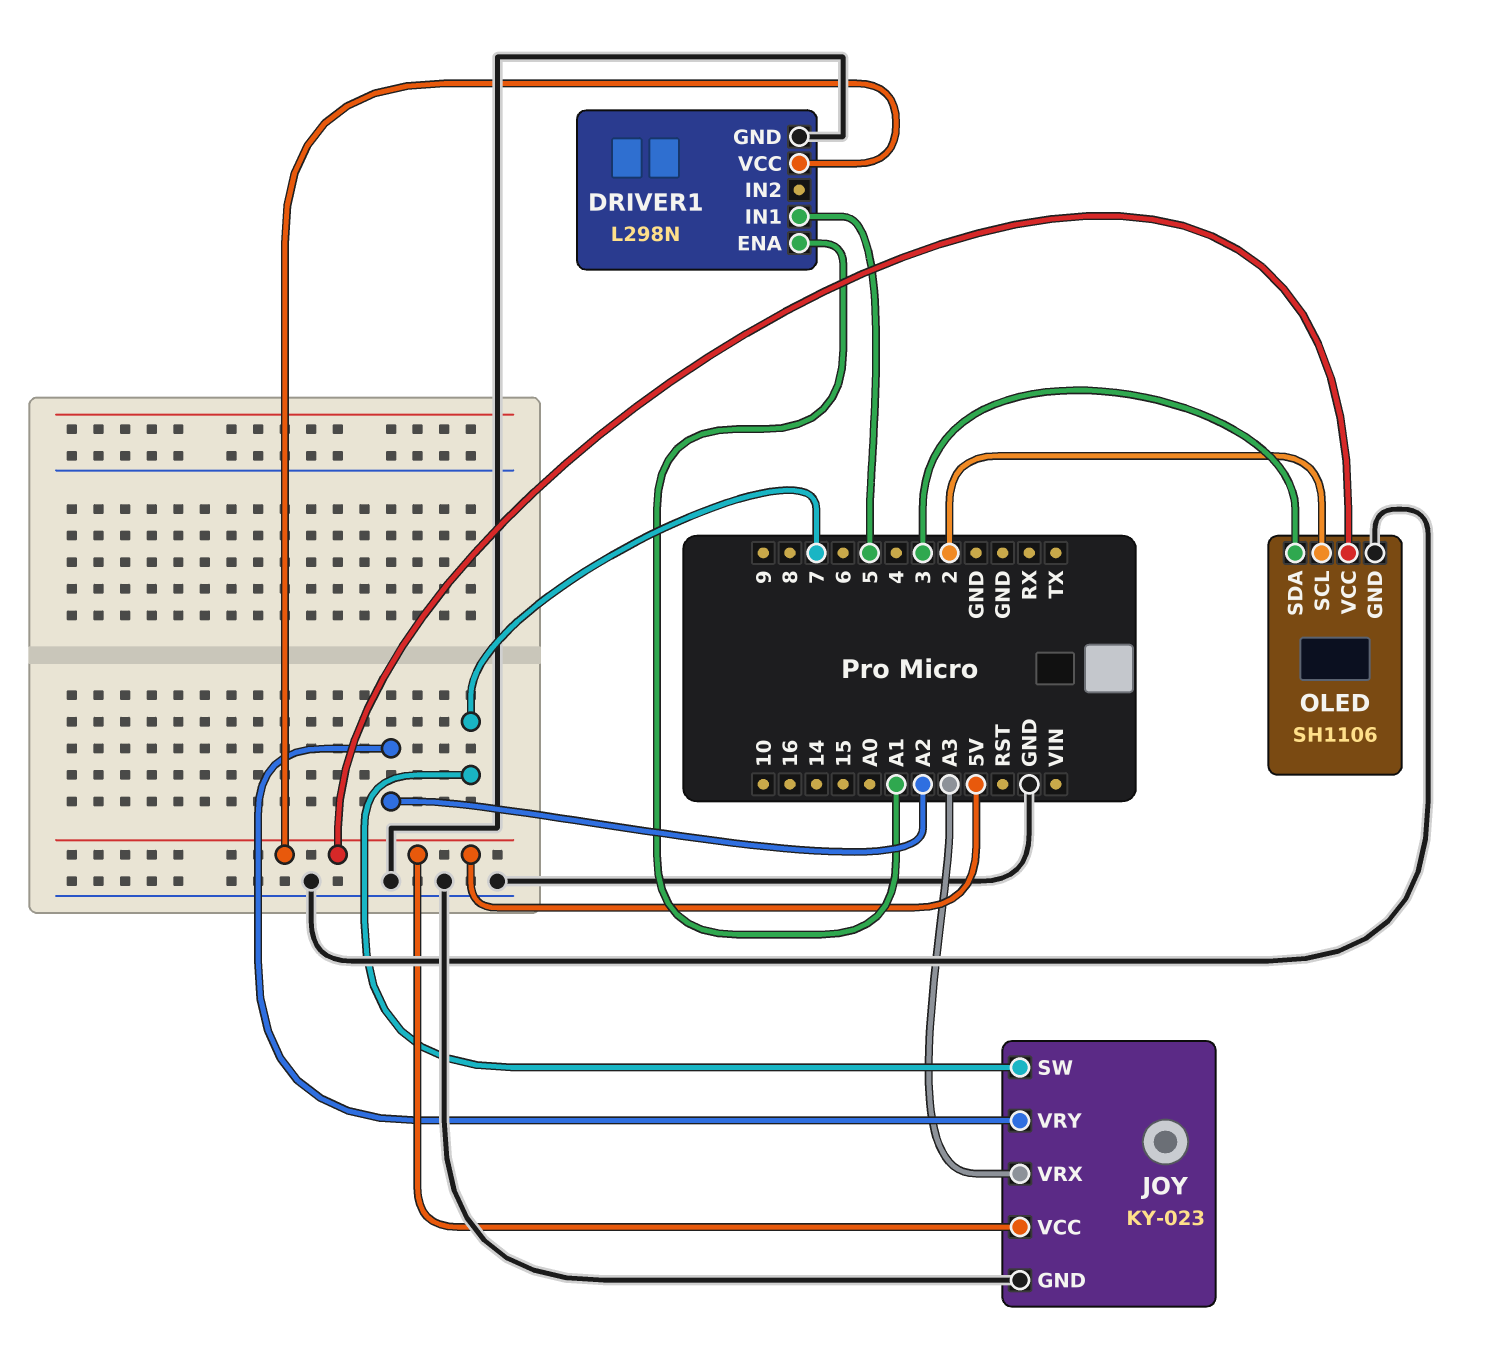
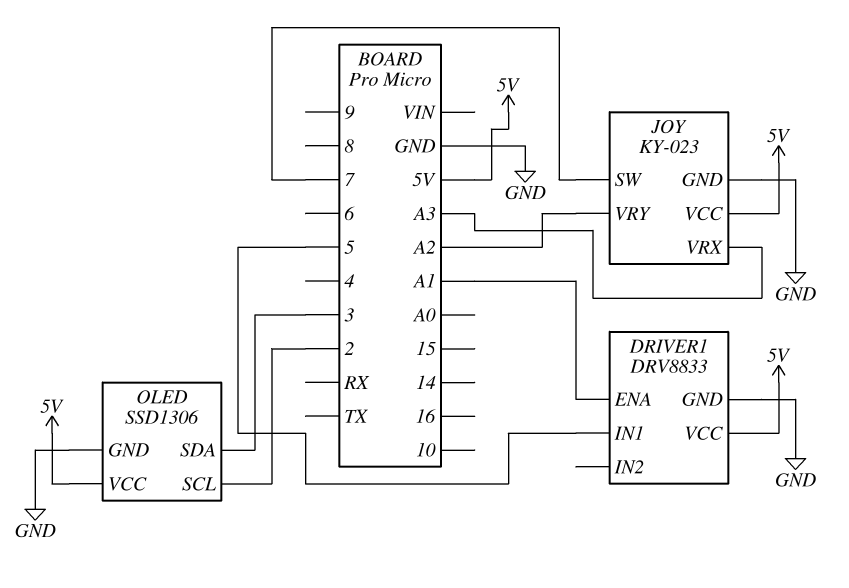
DRIVER1: L298N -> DRV8833
OLED: SH1106 -> SSD1306

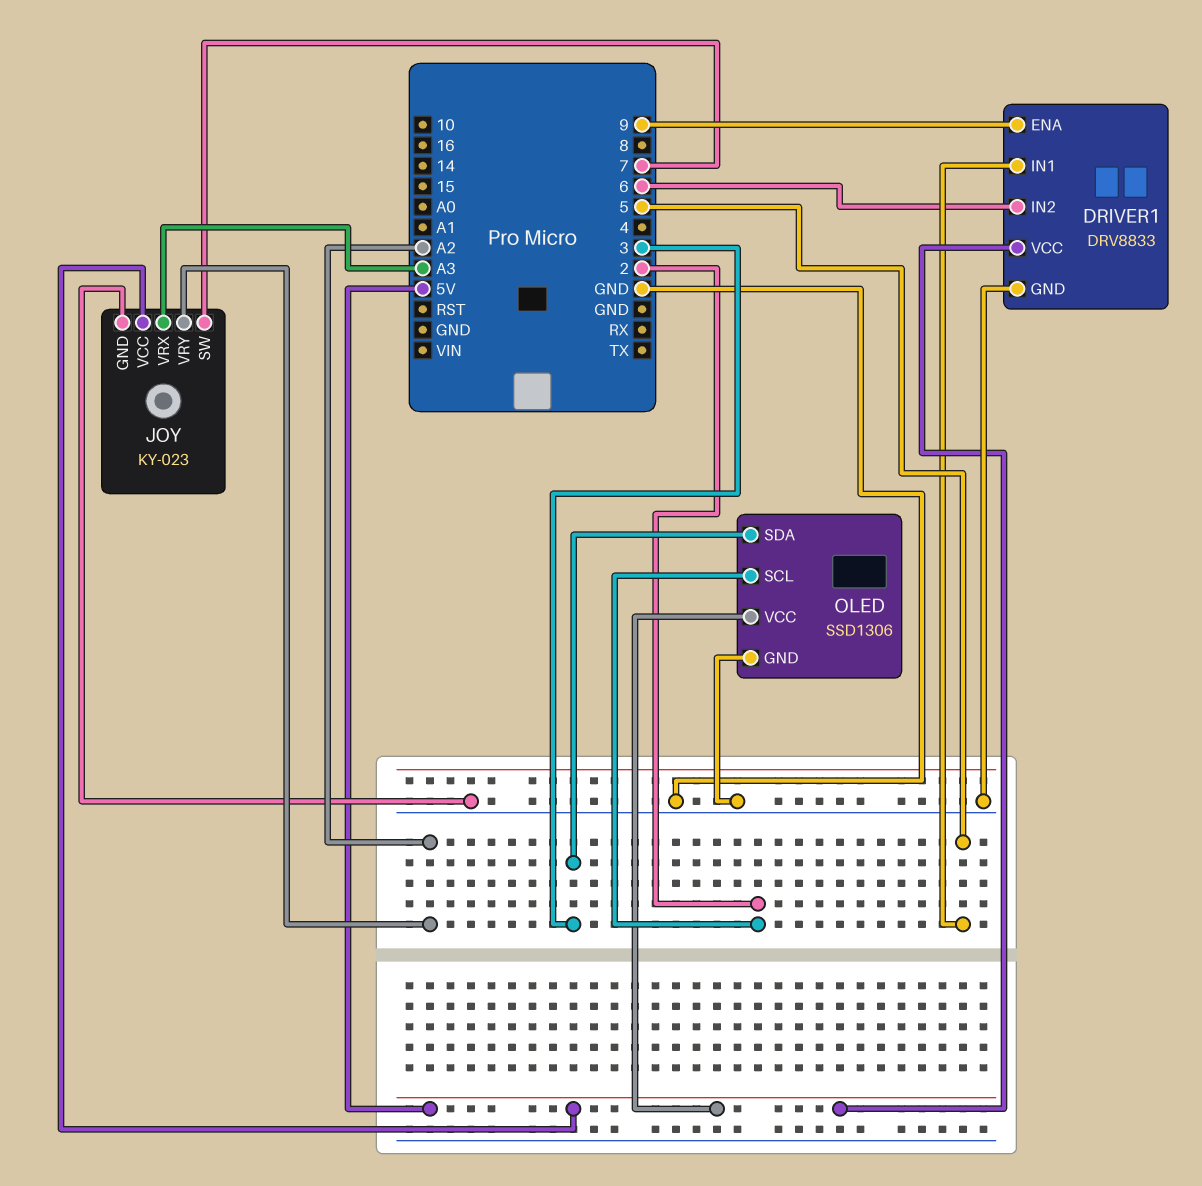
DRIVER1 pin ENA: A1 -> 9
DRIVER1 pin IN2: none -> 6

